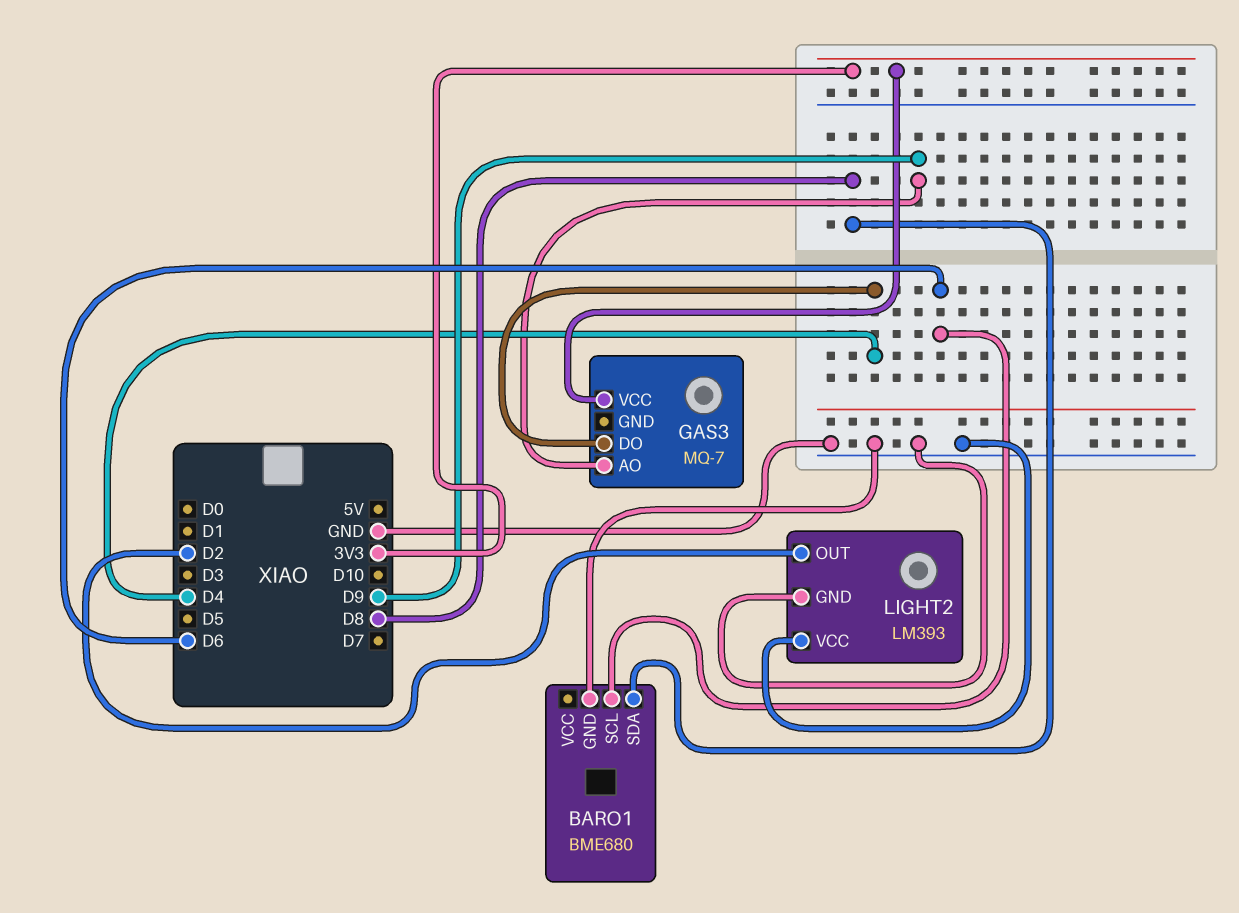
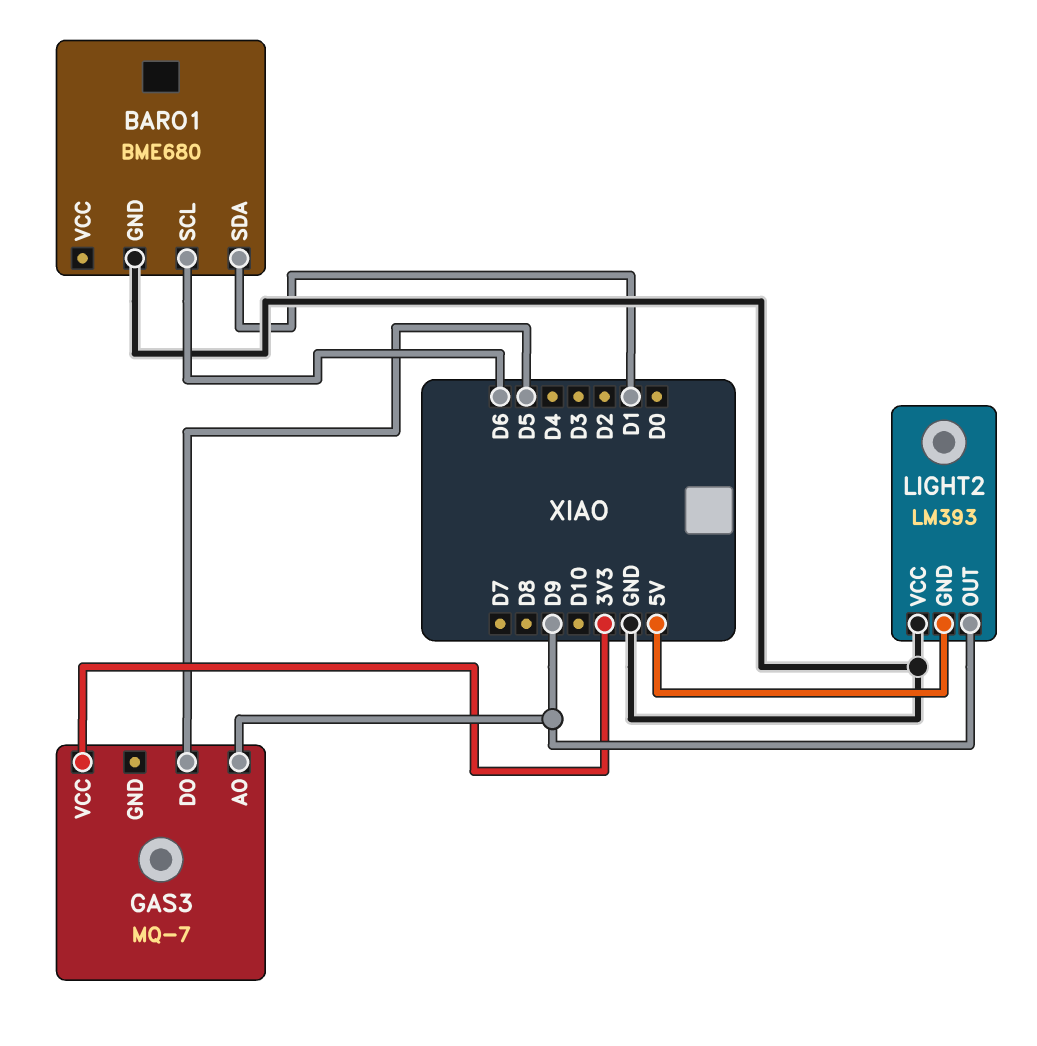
BARO1 pin SDA: D8 -> D1
GAS3 pin DO: D4 -> D5
LIGHT2 pin GND: GND -> 5V
LIGHT2 pin OUT: D2 -> D9

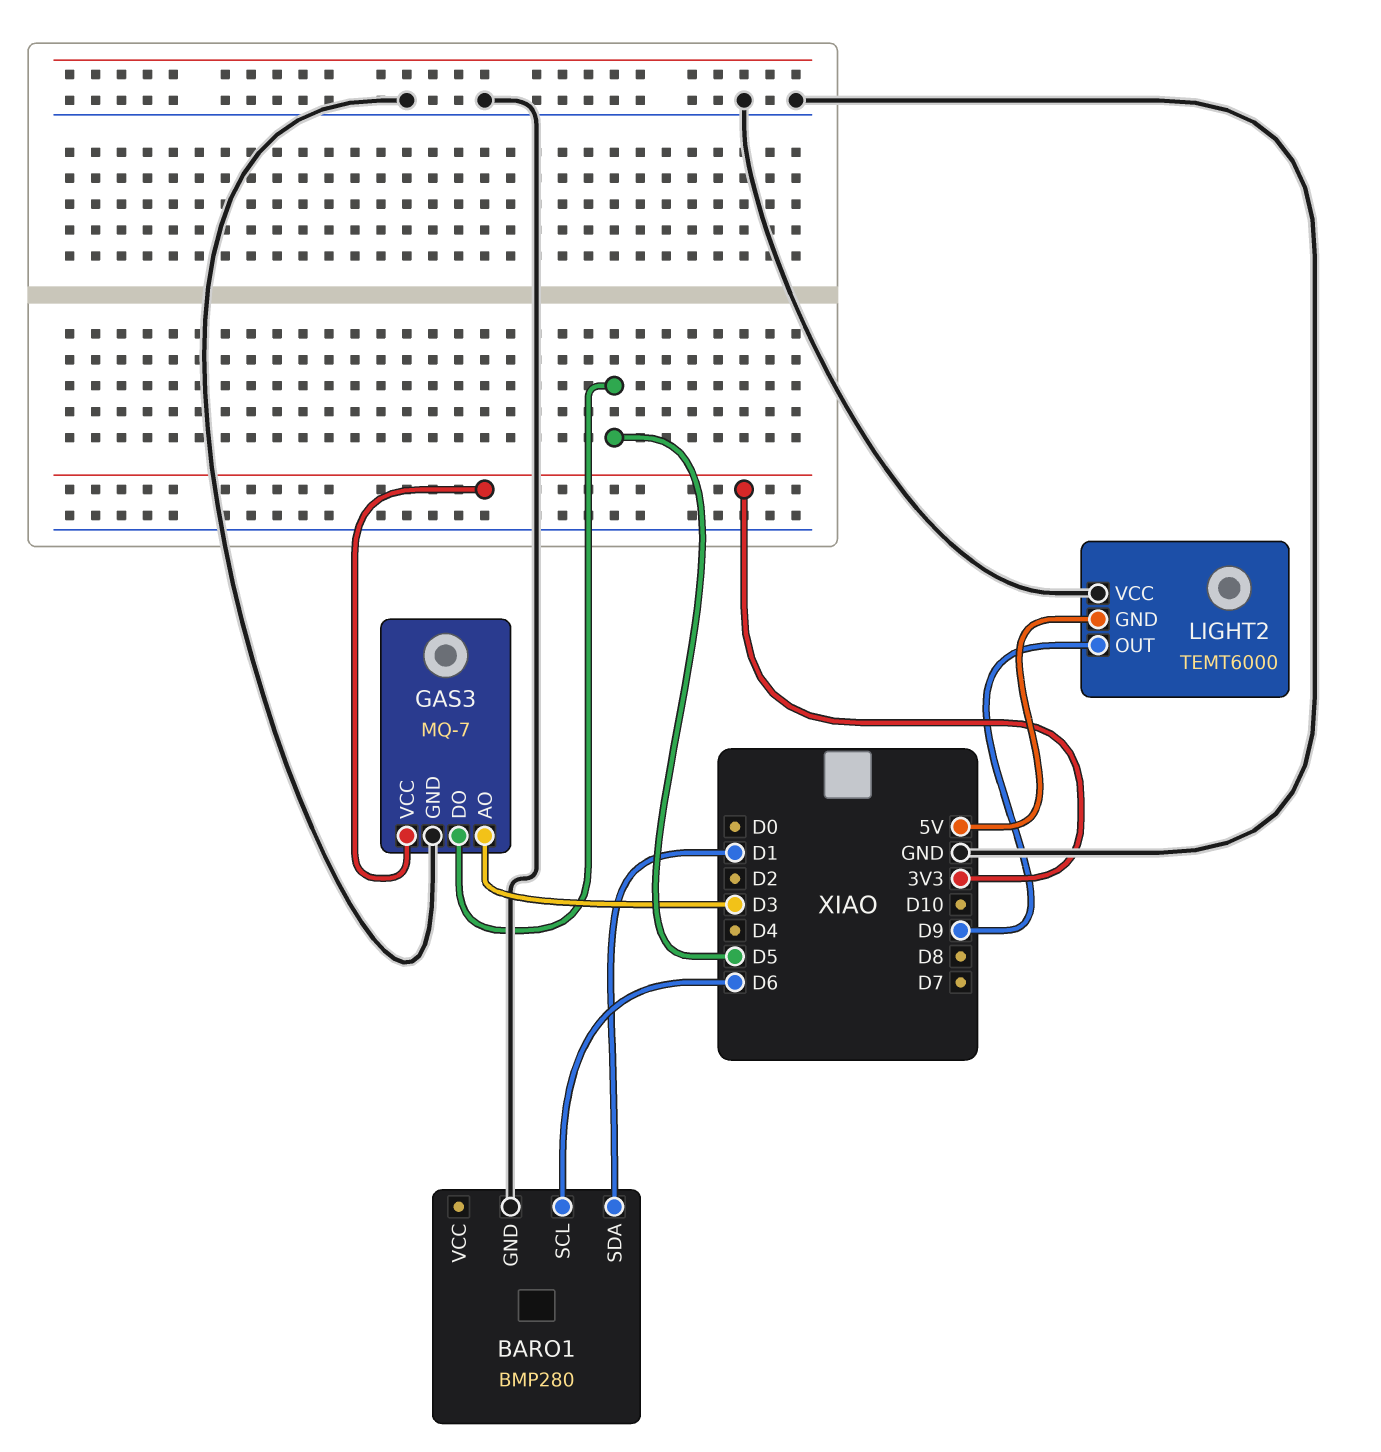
BARO1: BME680 -> BMP280
GAS3 pin AO: D9 -> D3
GAS3 pin GND: none -> GND
LIGHT2: LM393 -> TEMT6000

